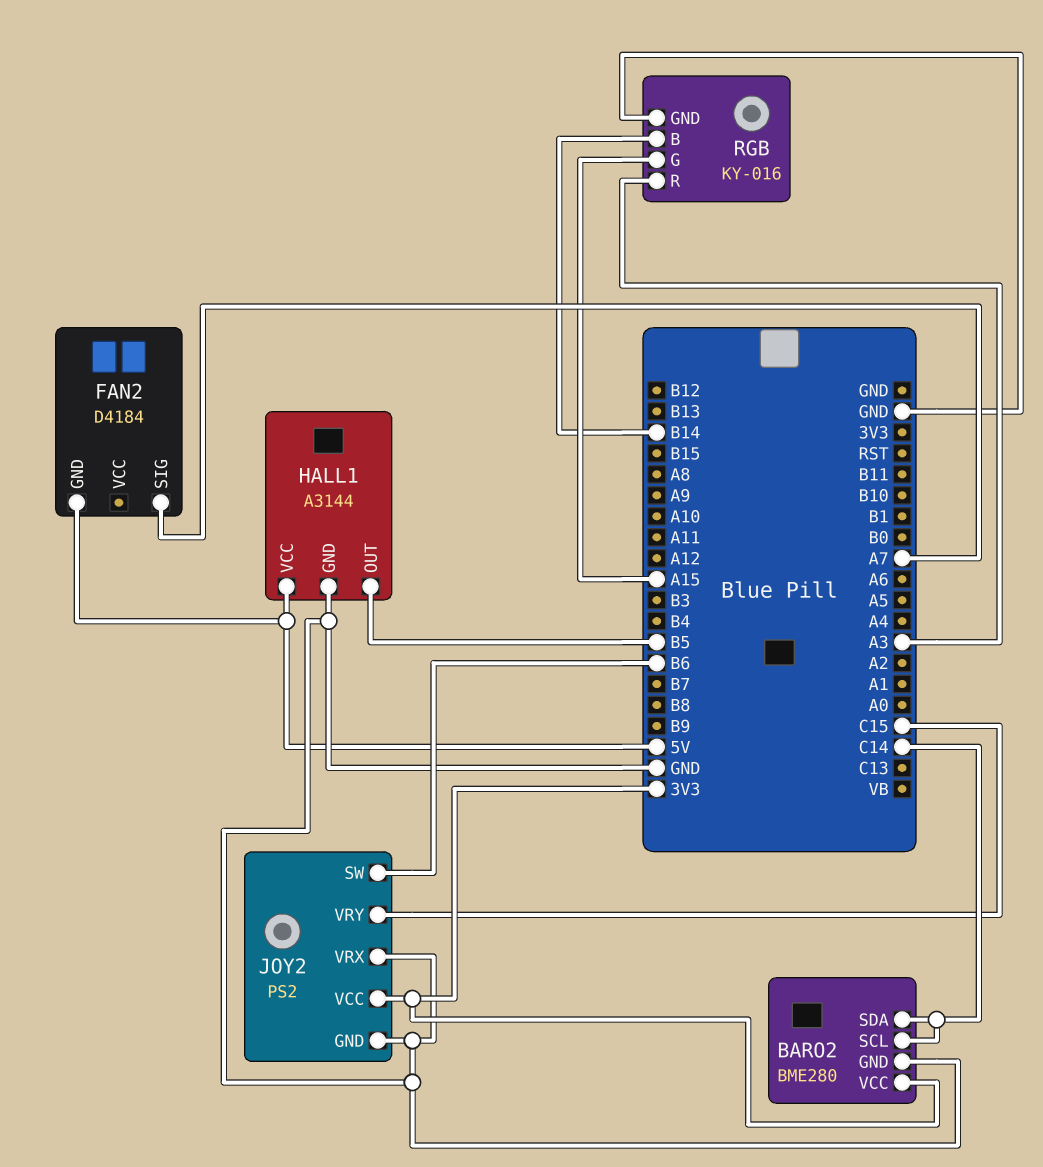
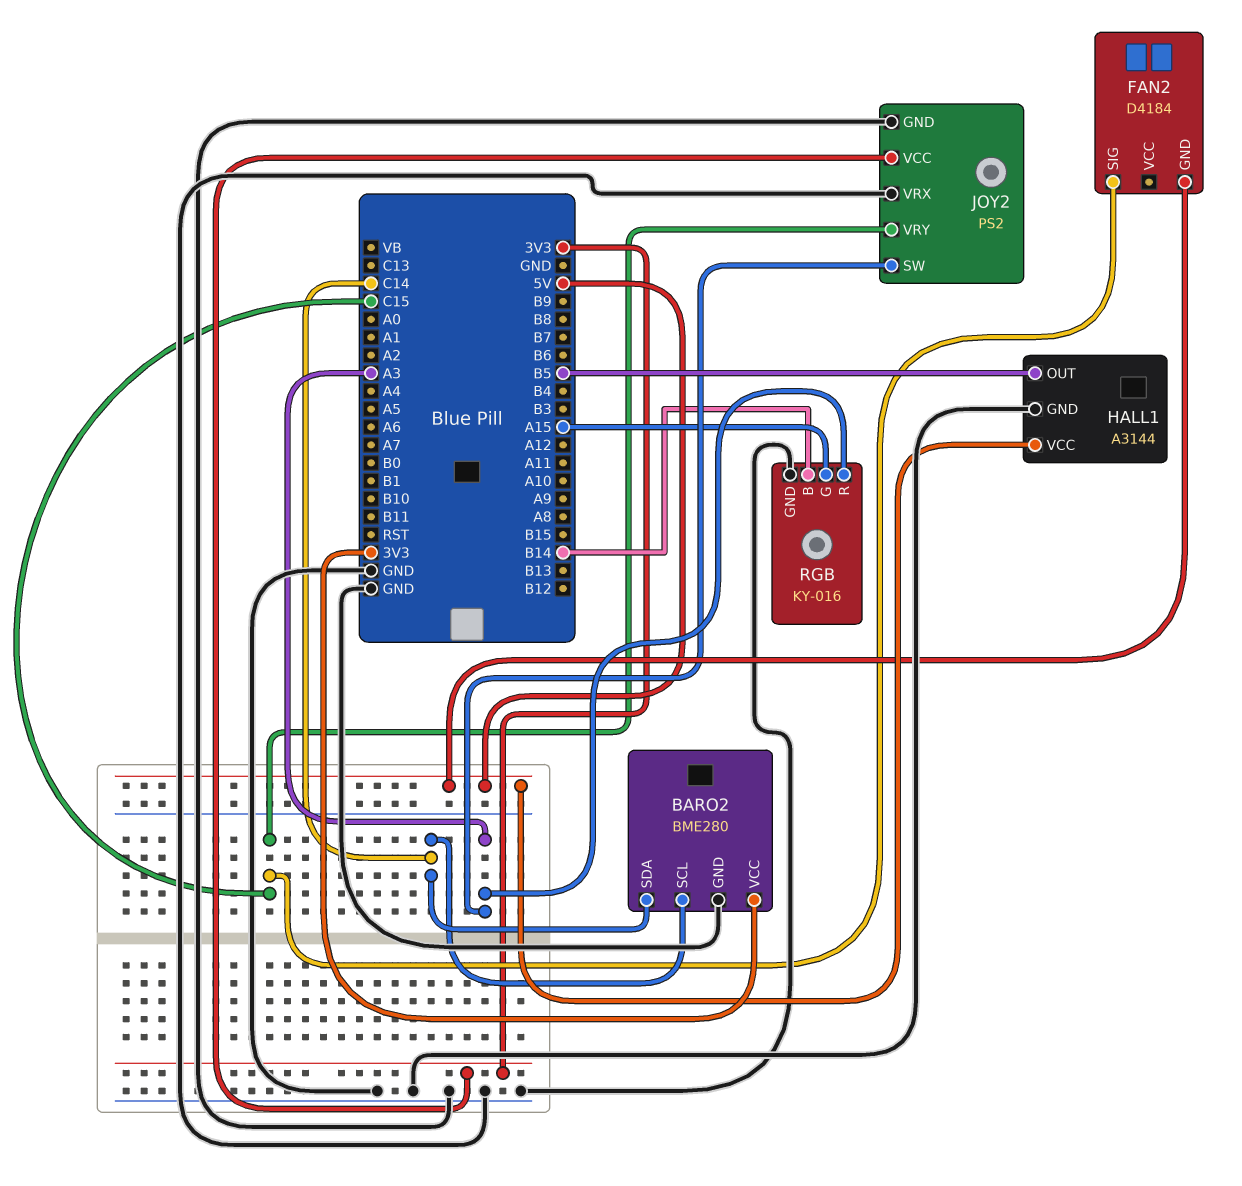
FAN2 pin SIG: A7 -> C15
JOY2 pin SW: B6 -> A3

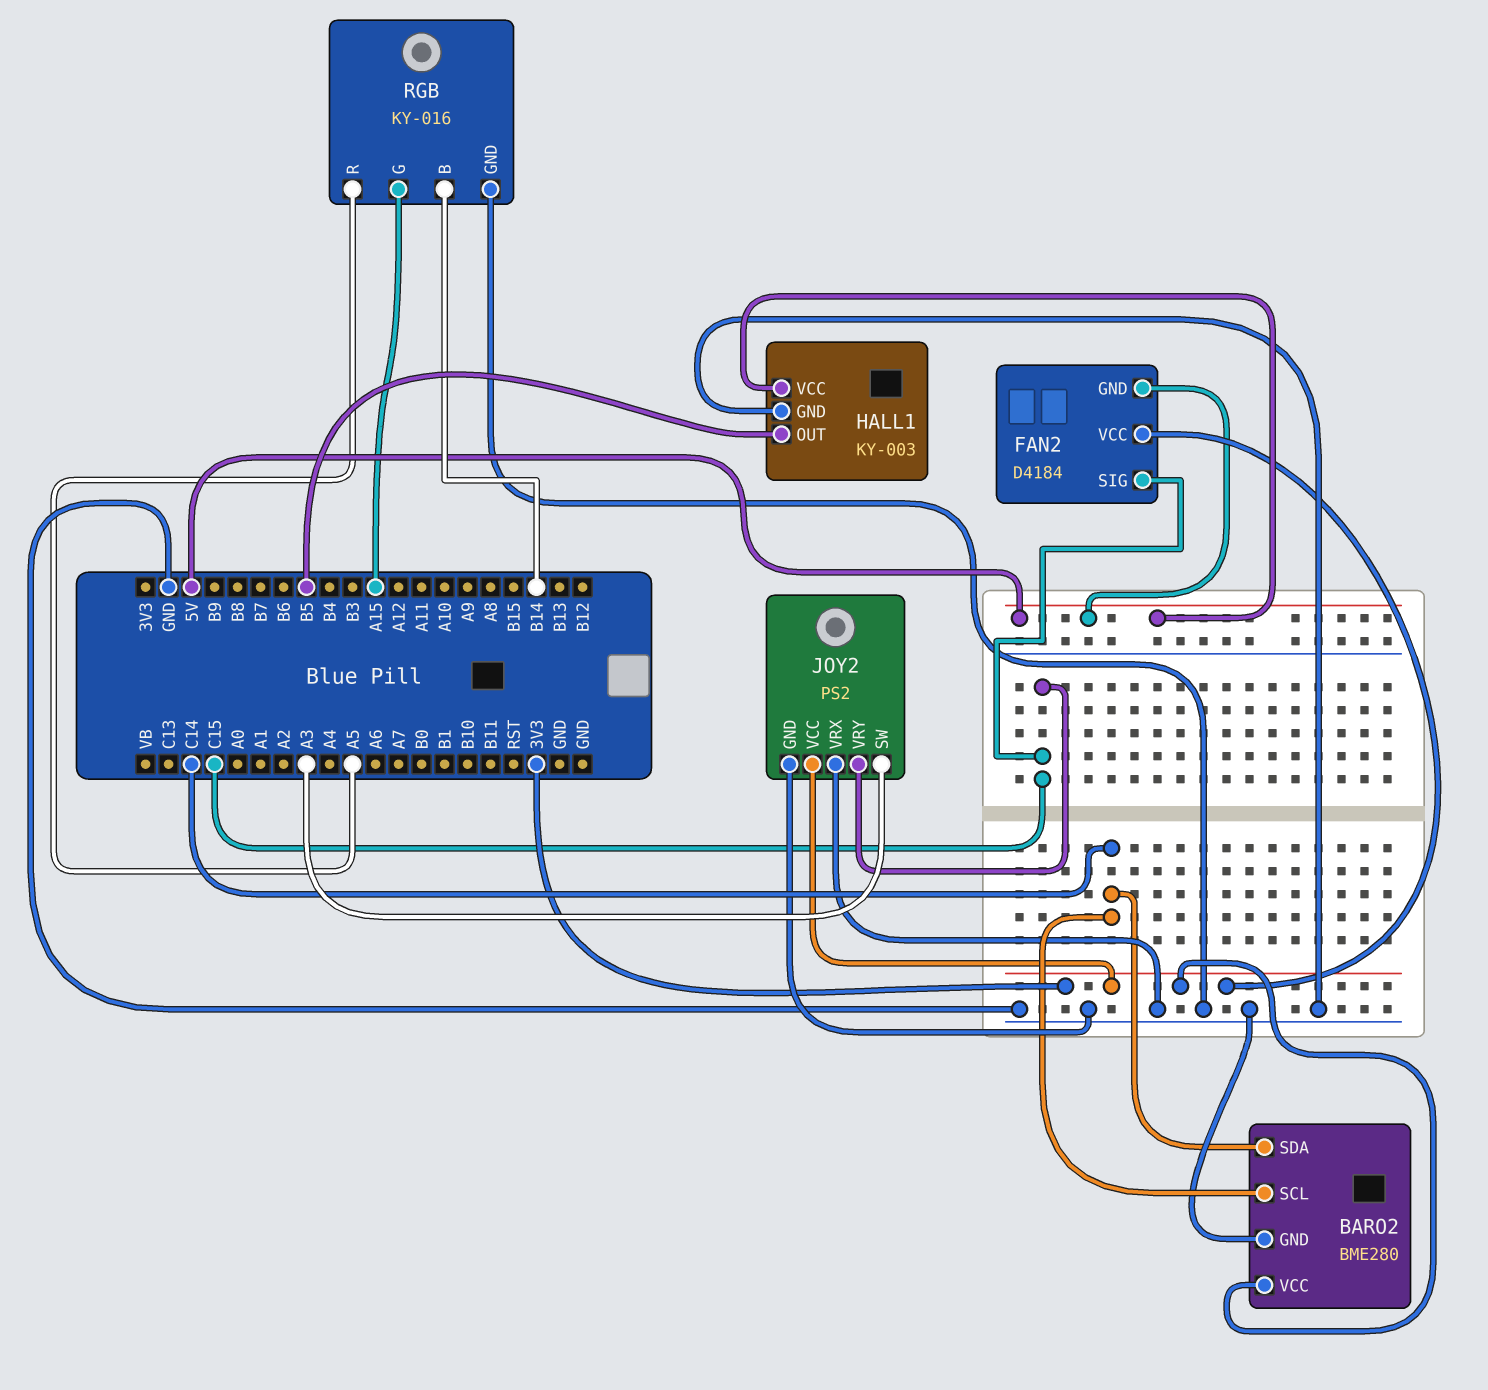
FAN2 pin VCC: none -> 3V3
HALL1: A3144 -> KY-003
RGB pin R: A3 -> A5

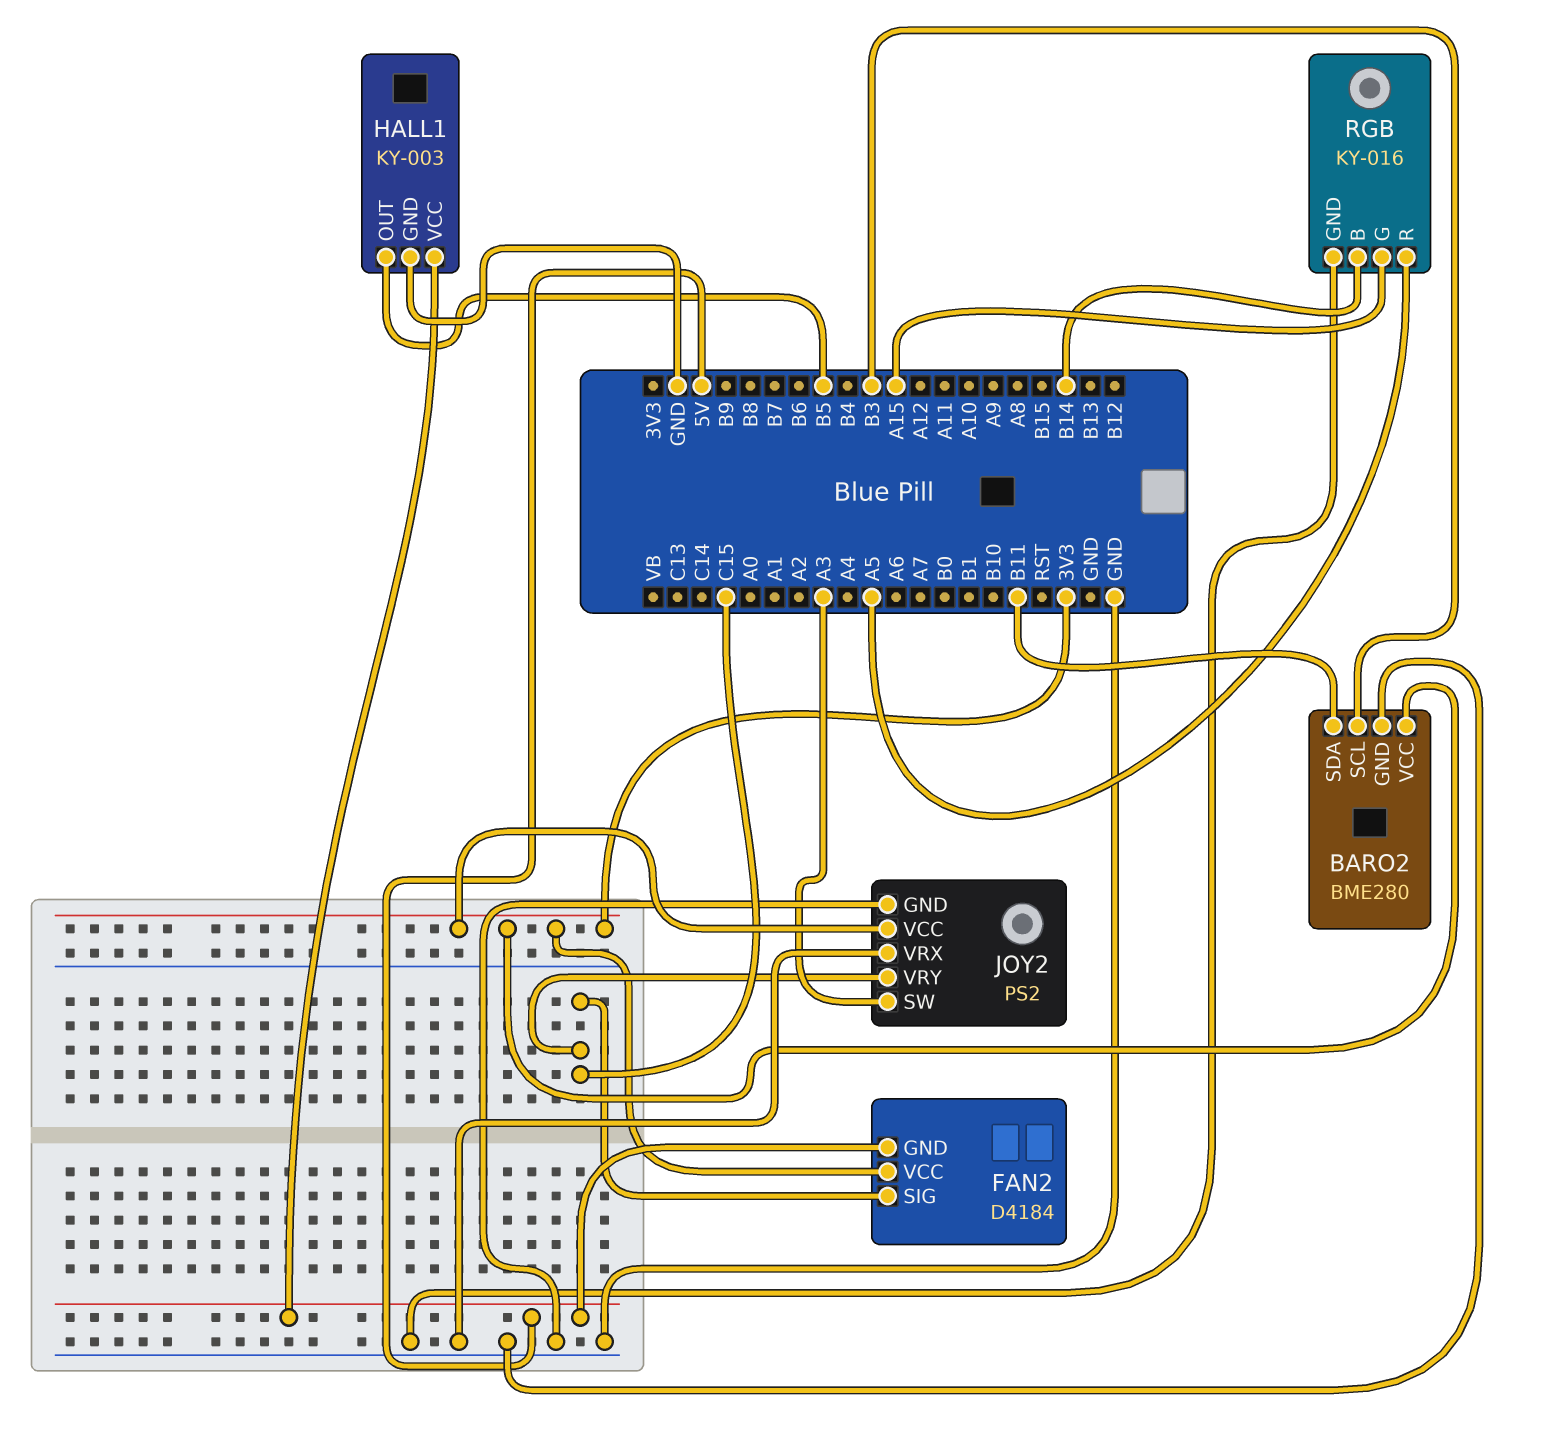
BARO2 pin SCL: C14 -> B3
BARO2 pin SDA: C14 -> B11

